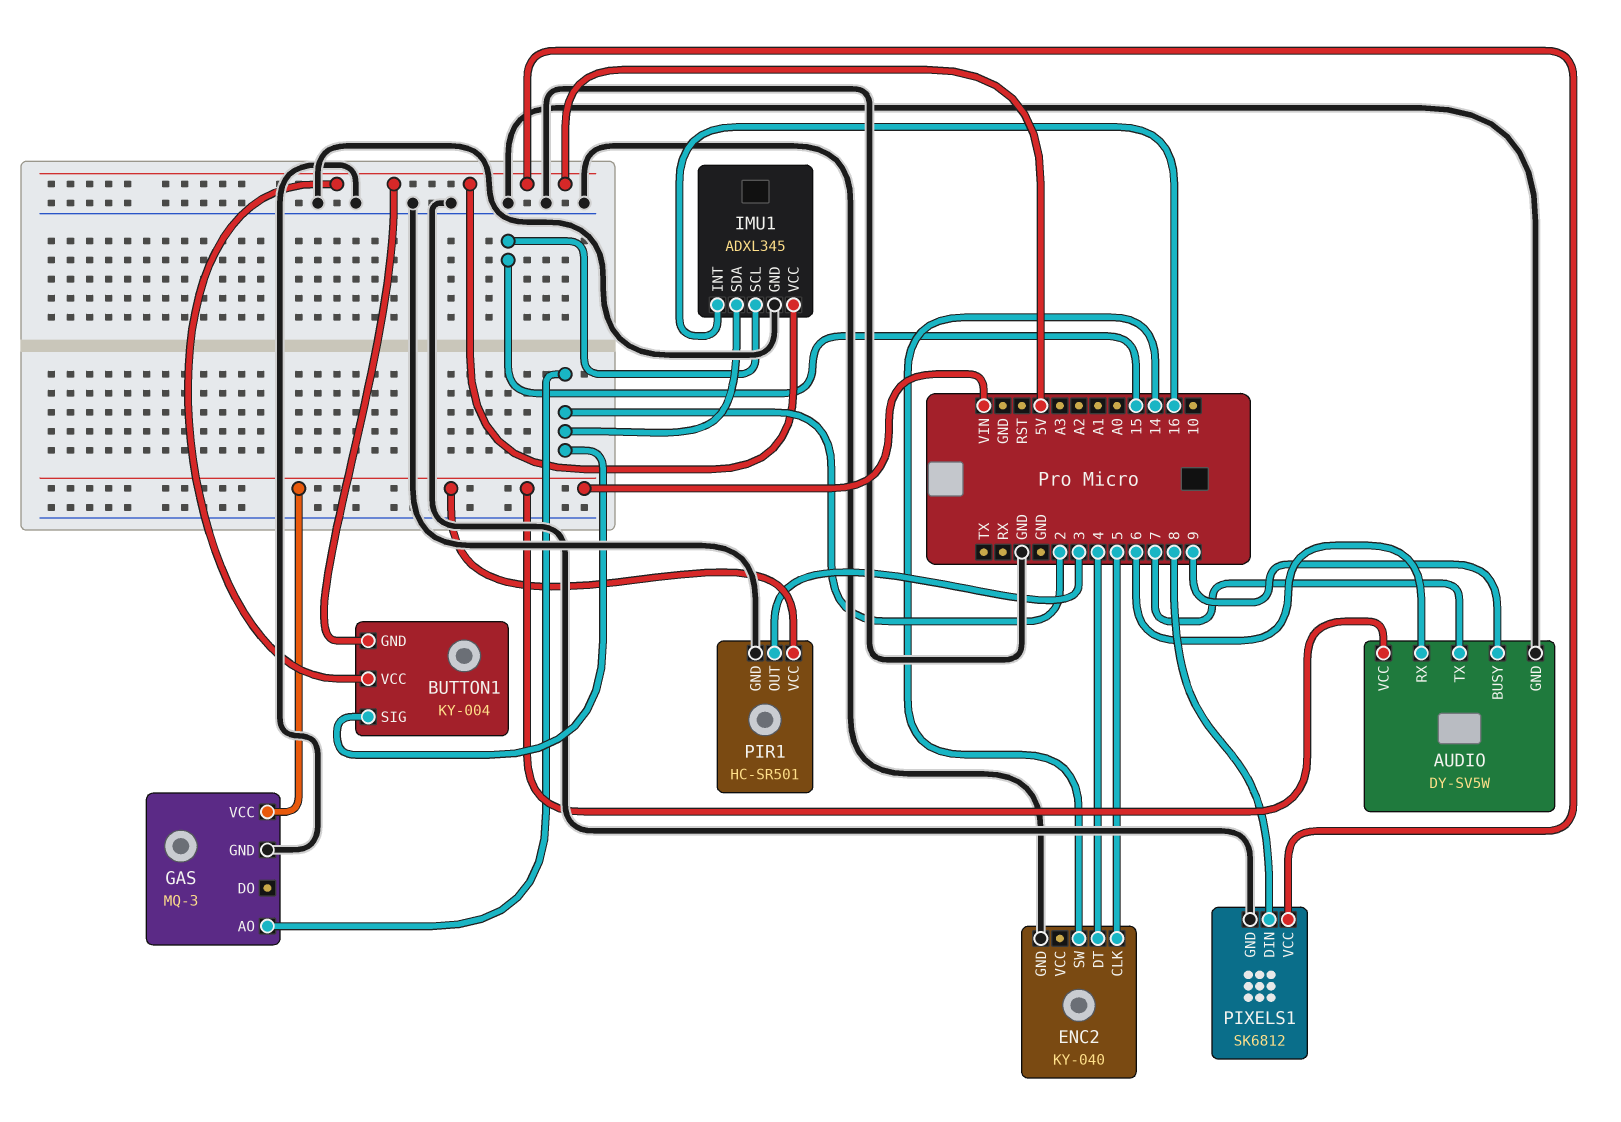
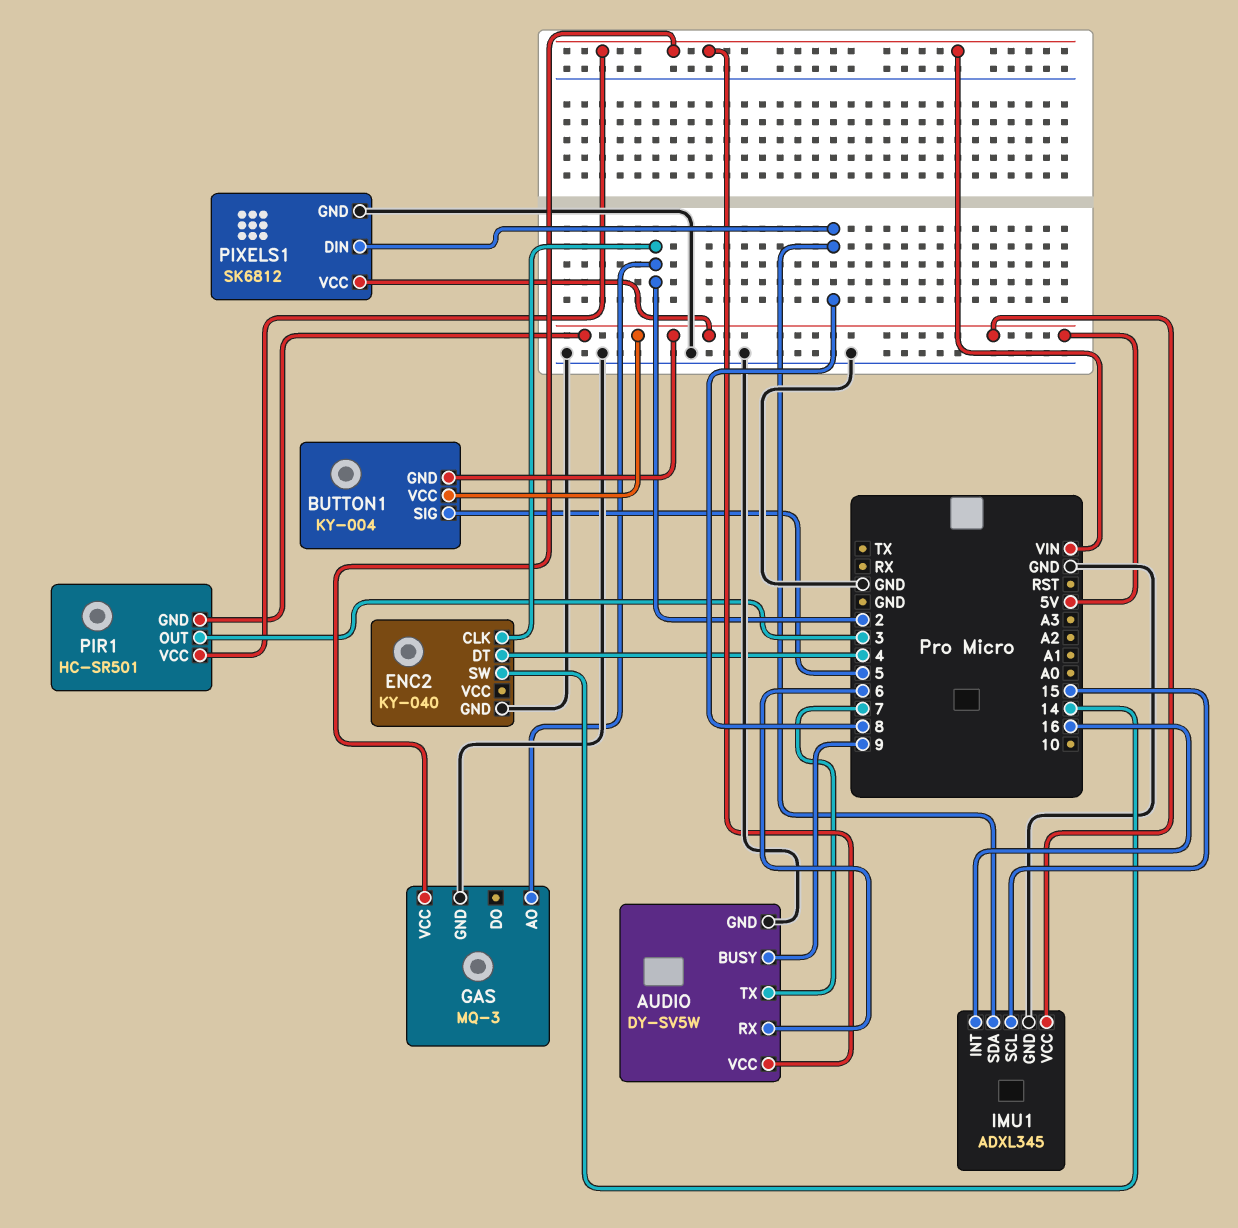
BUTTON1 pin SIG: 2 -> 5
ENC2 pin CLK: 5 -> 2
IMU1 pin SDA: 2 -> 8
PIR1 pin GND: GND -> 5V

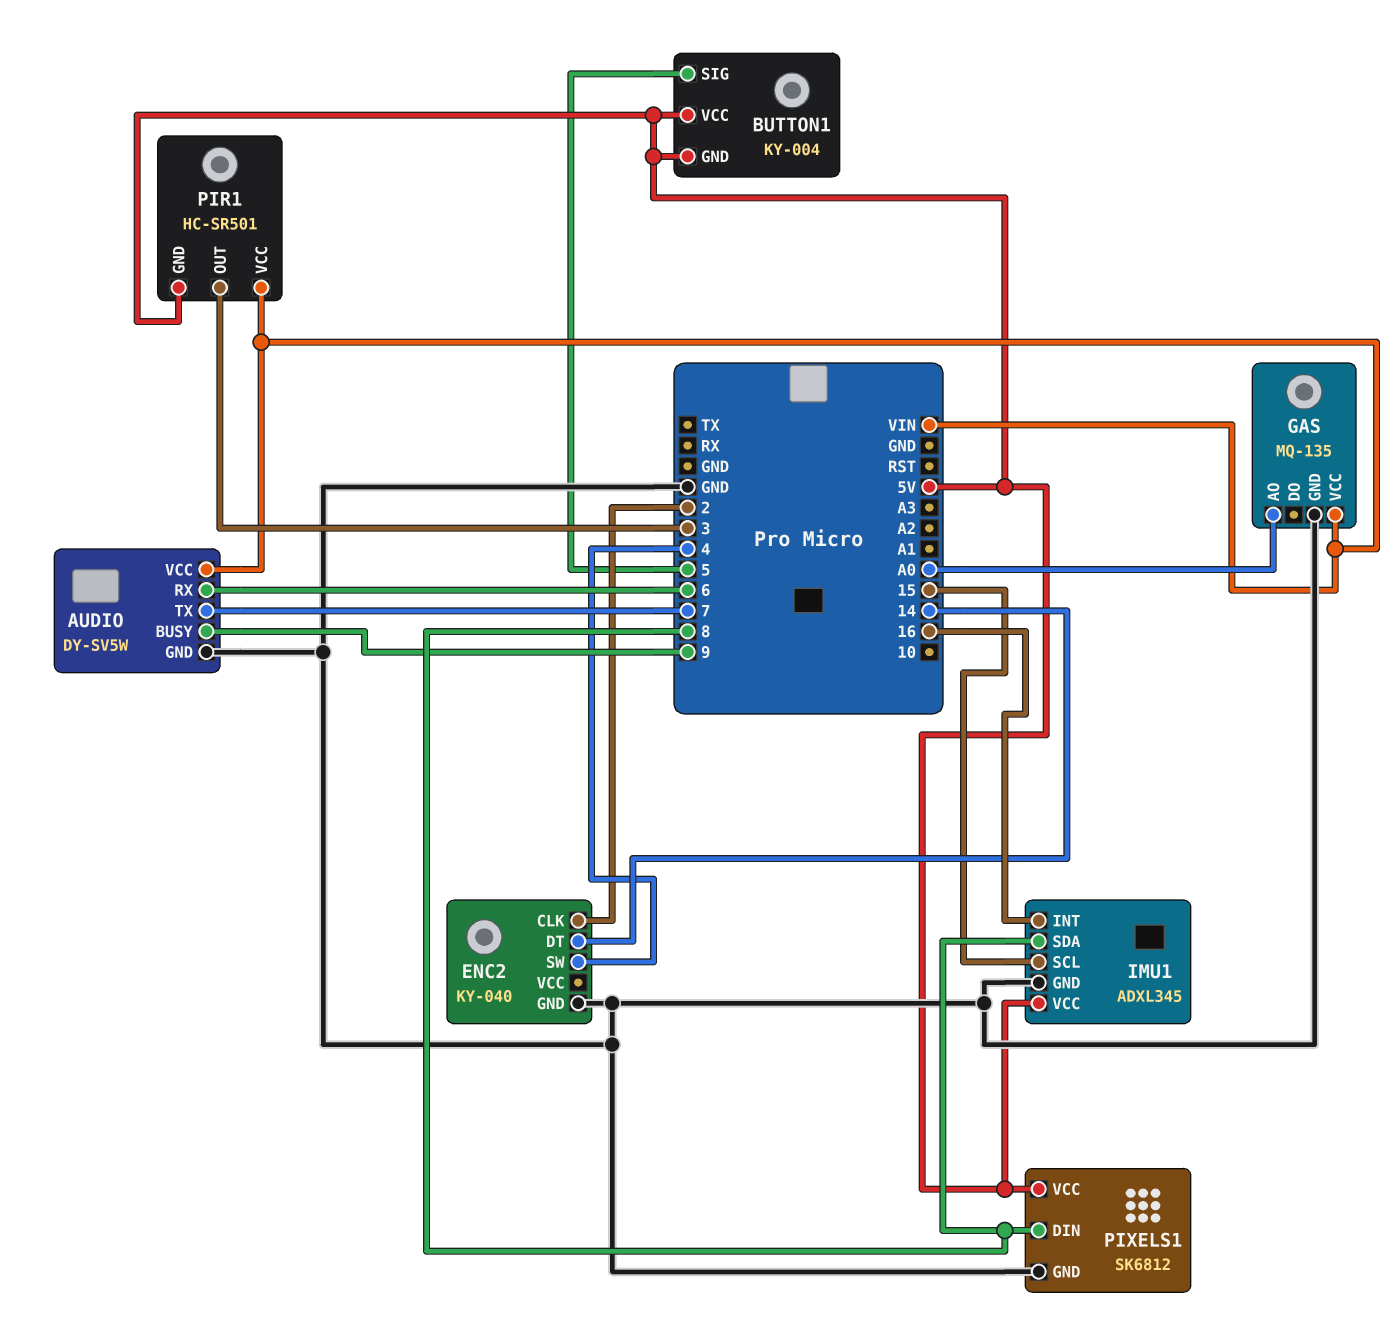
ENC2 pin DT: 4 -> 14
ENC2 pin SW: 14 -> 4
GAS: MQ-3 -> MQ-135
GAS pin AO: 2 -> A0

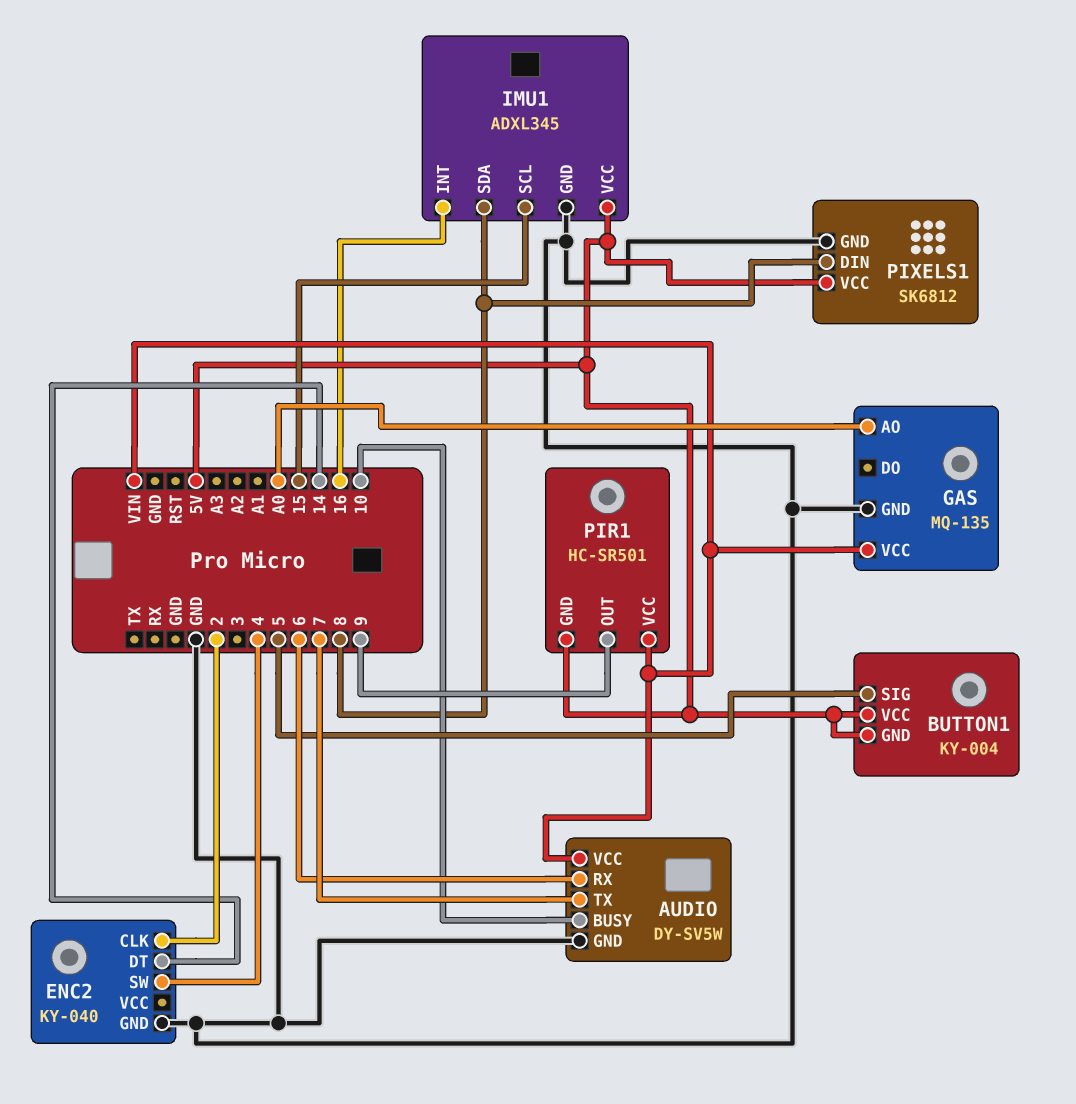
AUDIO pin BUSY: 9 -> 10
PIR1 pin OUT: 3 -> 9

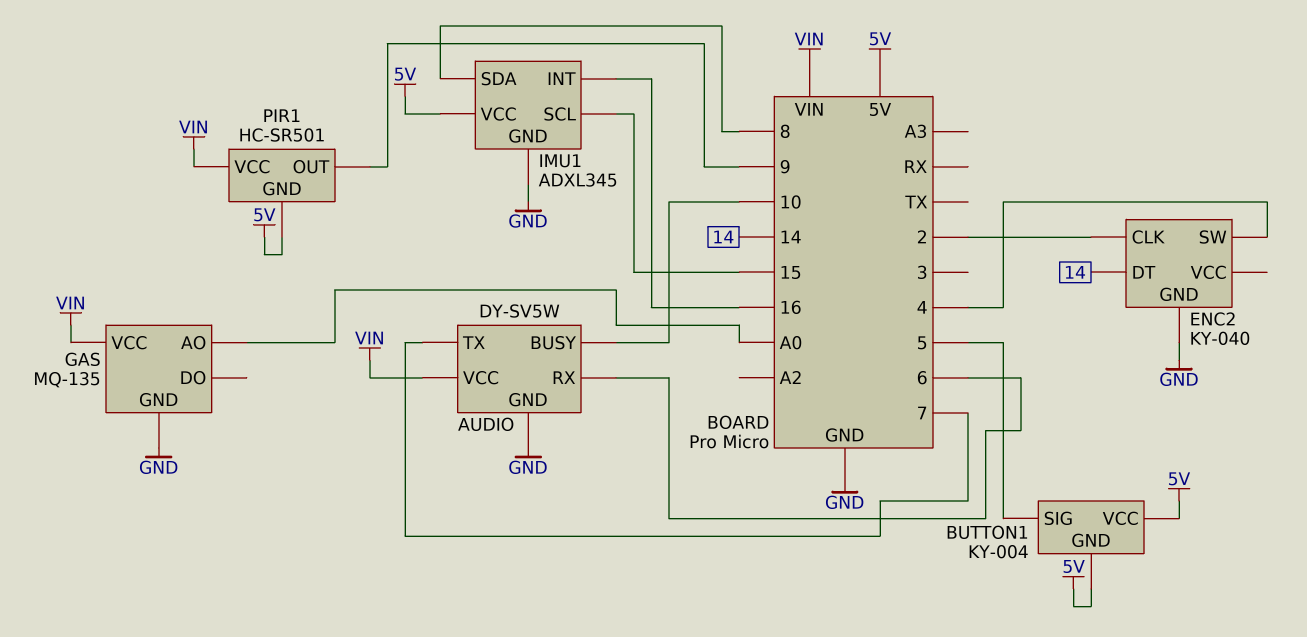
PIXELS1: SK6812 -> none
PIXELS1 pin DIN: 8 -> none
PIXELS1 pin GND: GND -> none
PIXELS1 pin VCC: 5V -> none

